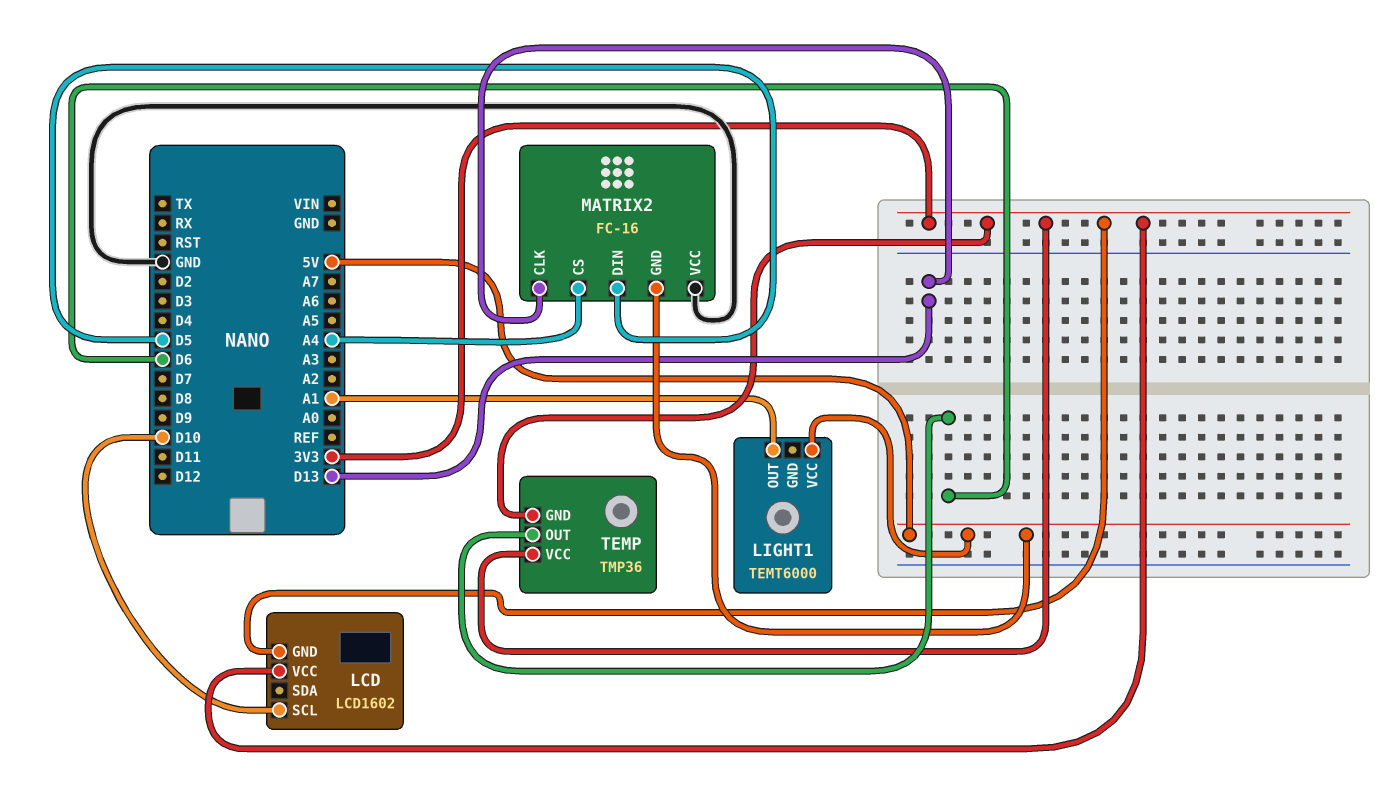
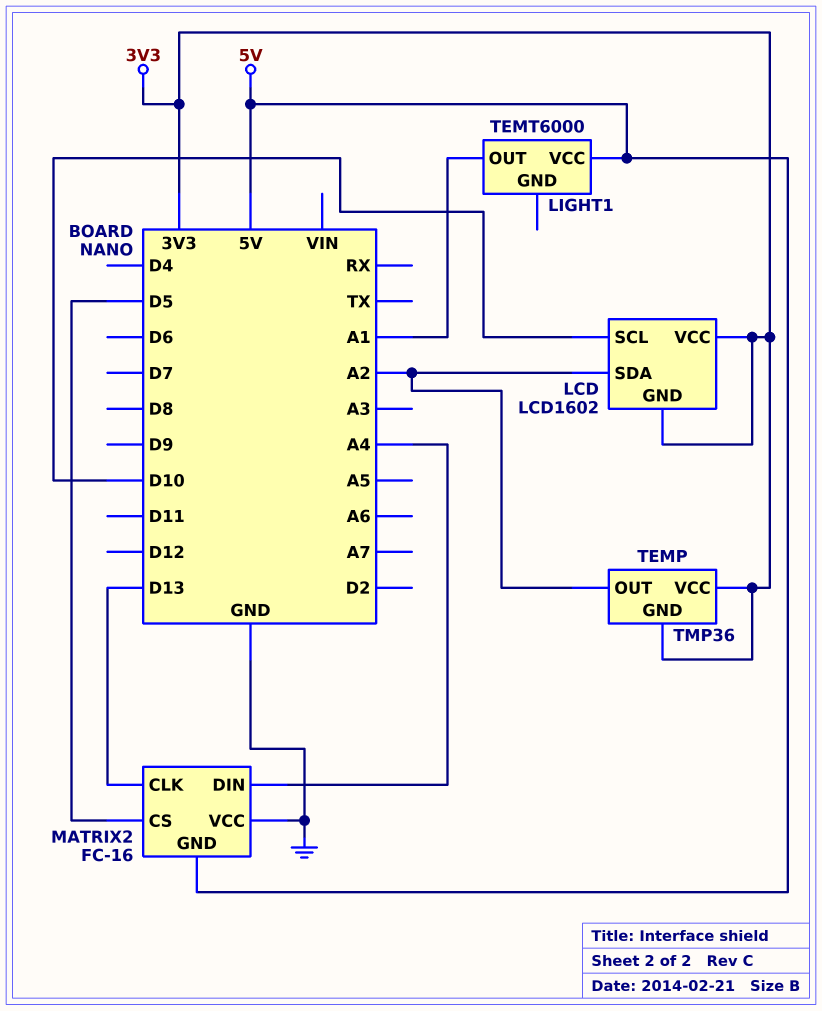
LCD pin SDA: none -> A2
MATRIX2 pin CS: A4 -> D5
MATRIX2 pin DIN: D5 -> A4
TEMP pin OUT: D6 -> A2

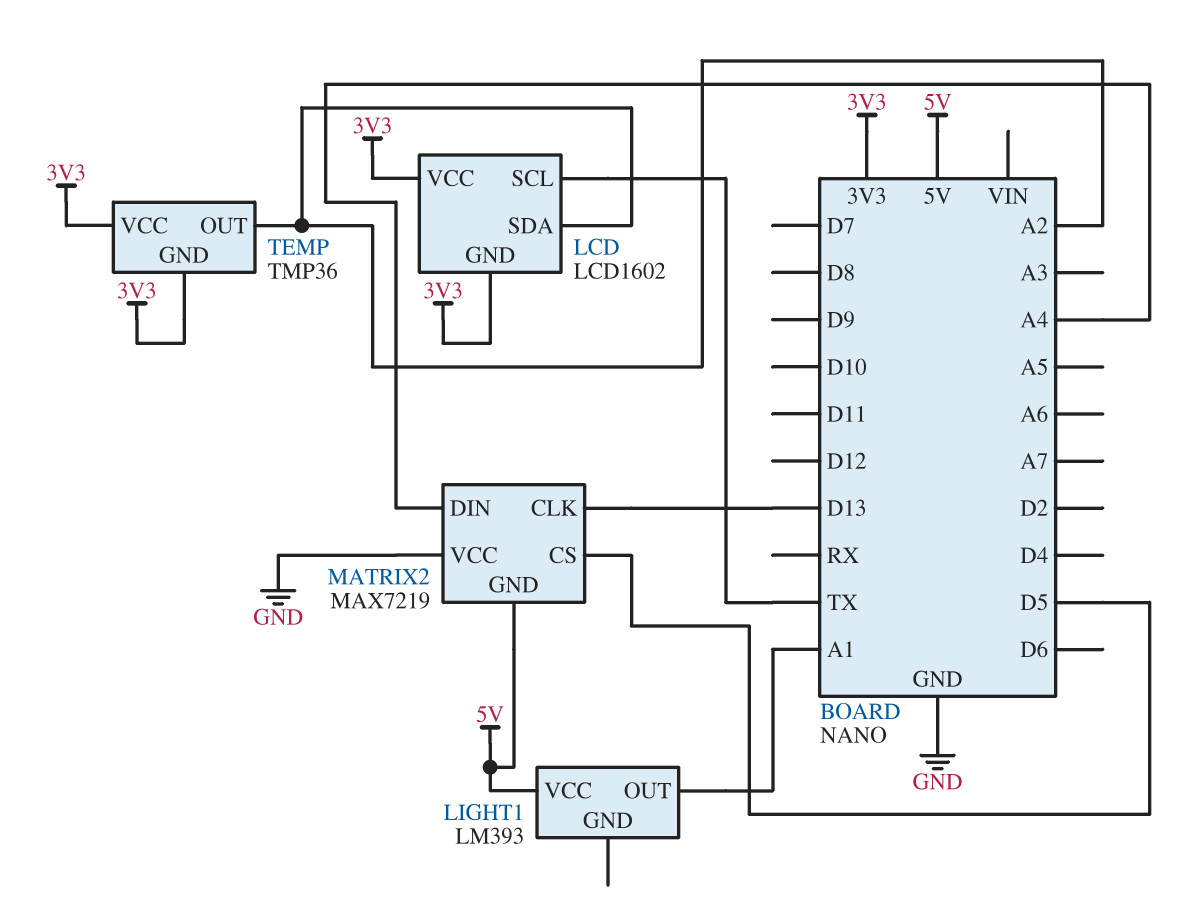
LCD pin SCL: D10 -> TX
LIGHT1: TEMT6000 -> LM393
MATRIX2: FC-16 -> MAX7219

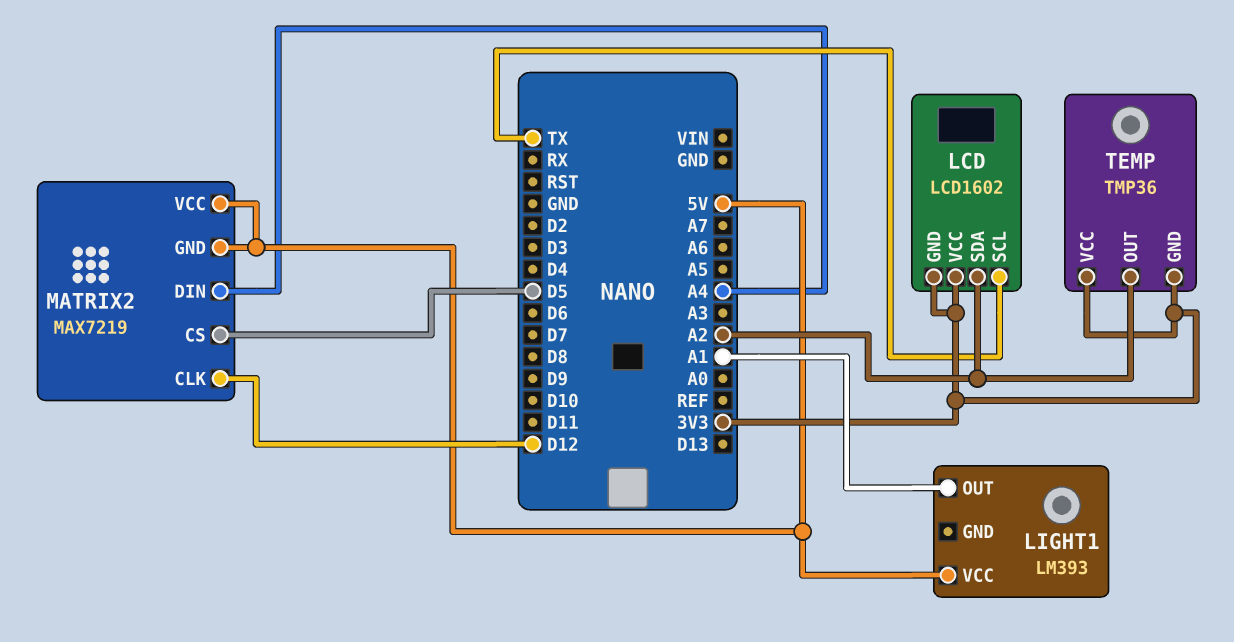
MATRIX2 pin CLK: D13 -> D12
MATRIX2 pin VCC: GND -> 5V

